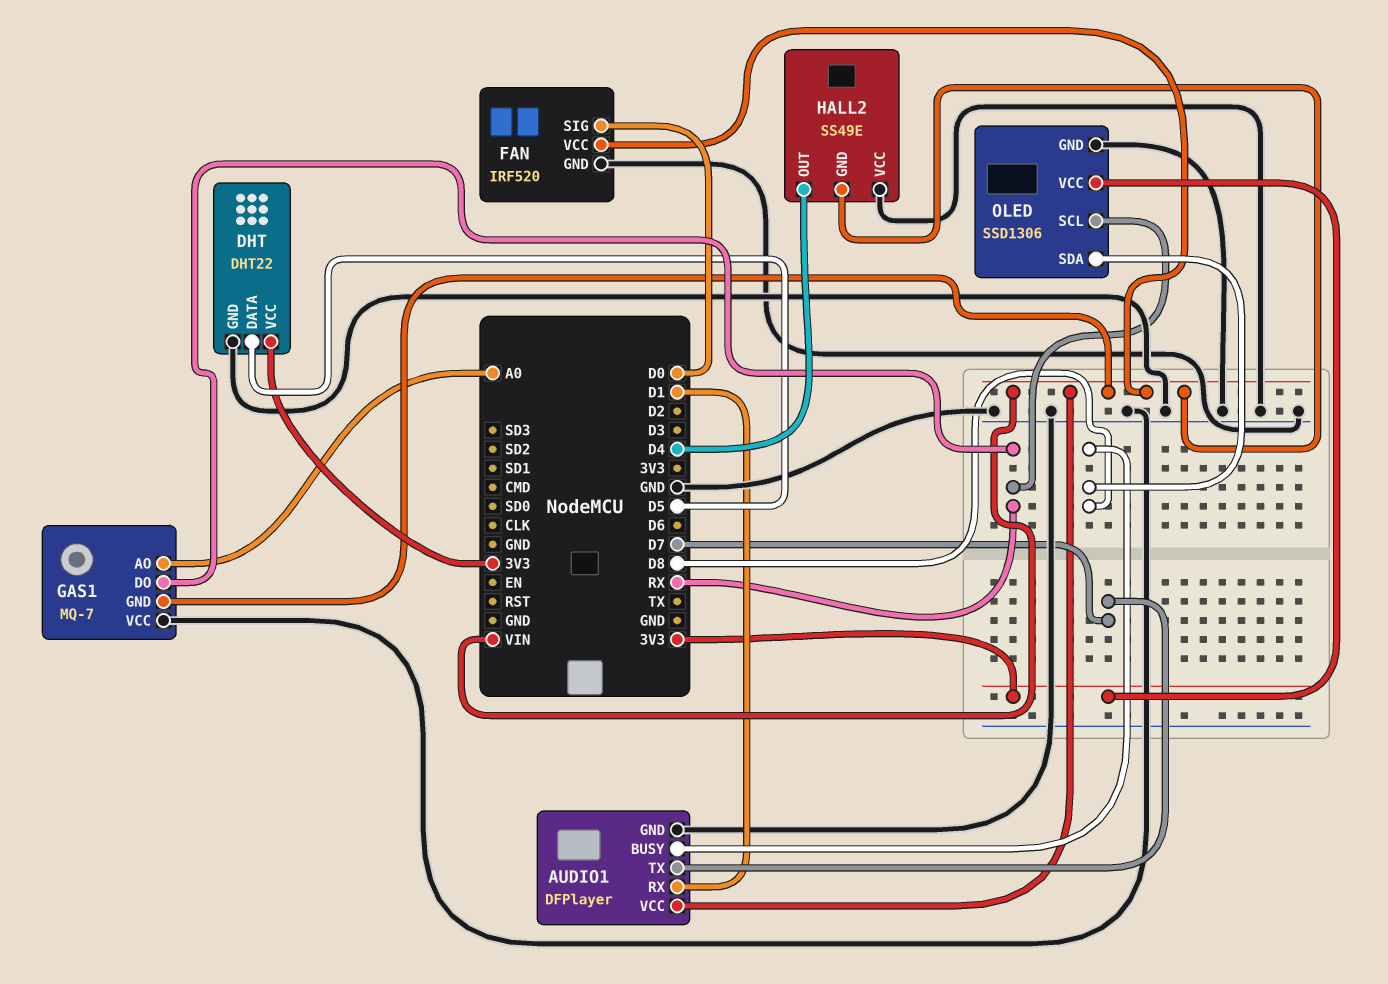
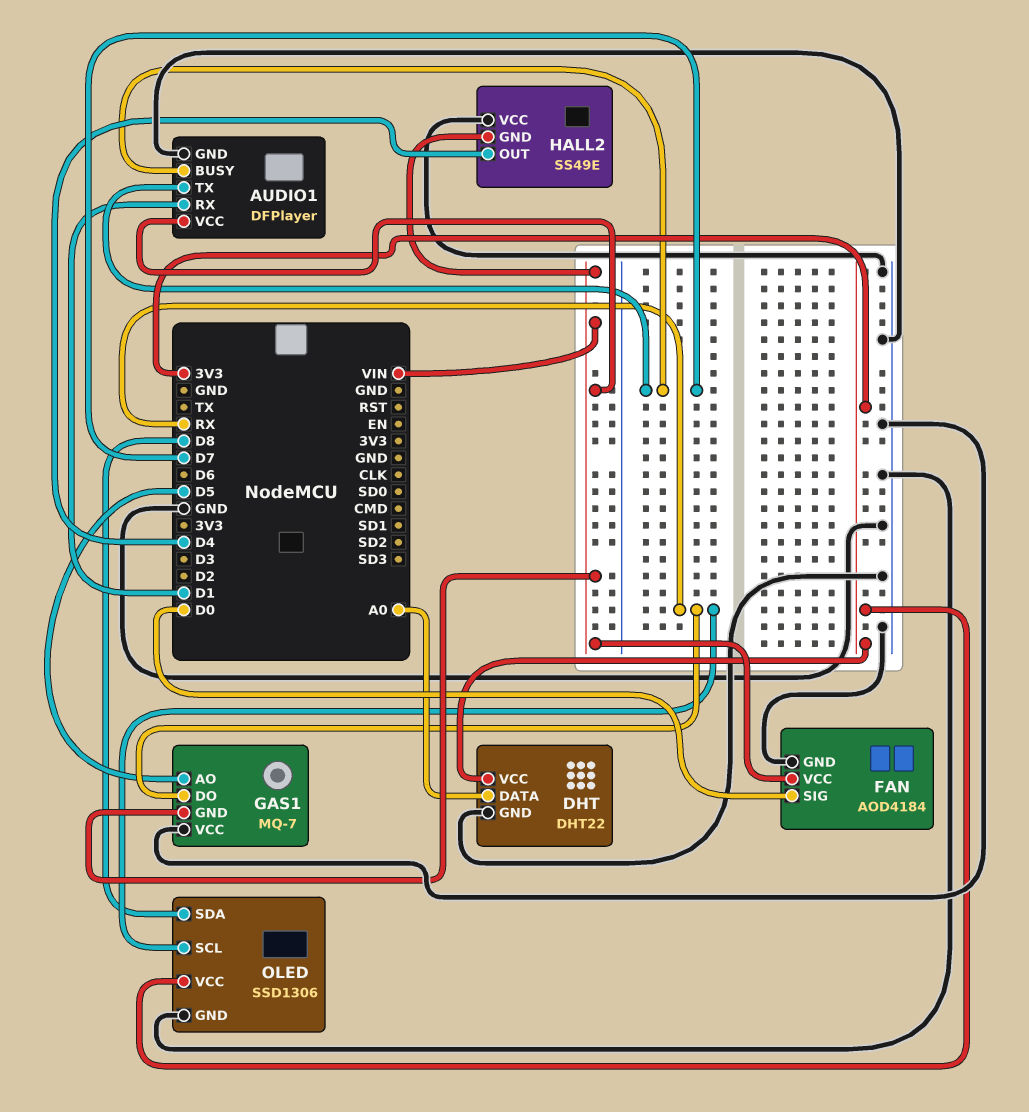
AUDIO1 pin BUSY: D8 -> D7
DHT pin DATA: D5 -> A0
FAN: IRF520 -> AOD4184
GAS1 pin AO: A0 -> D5

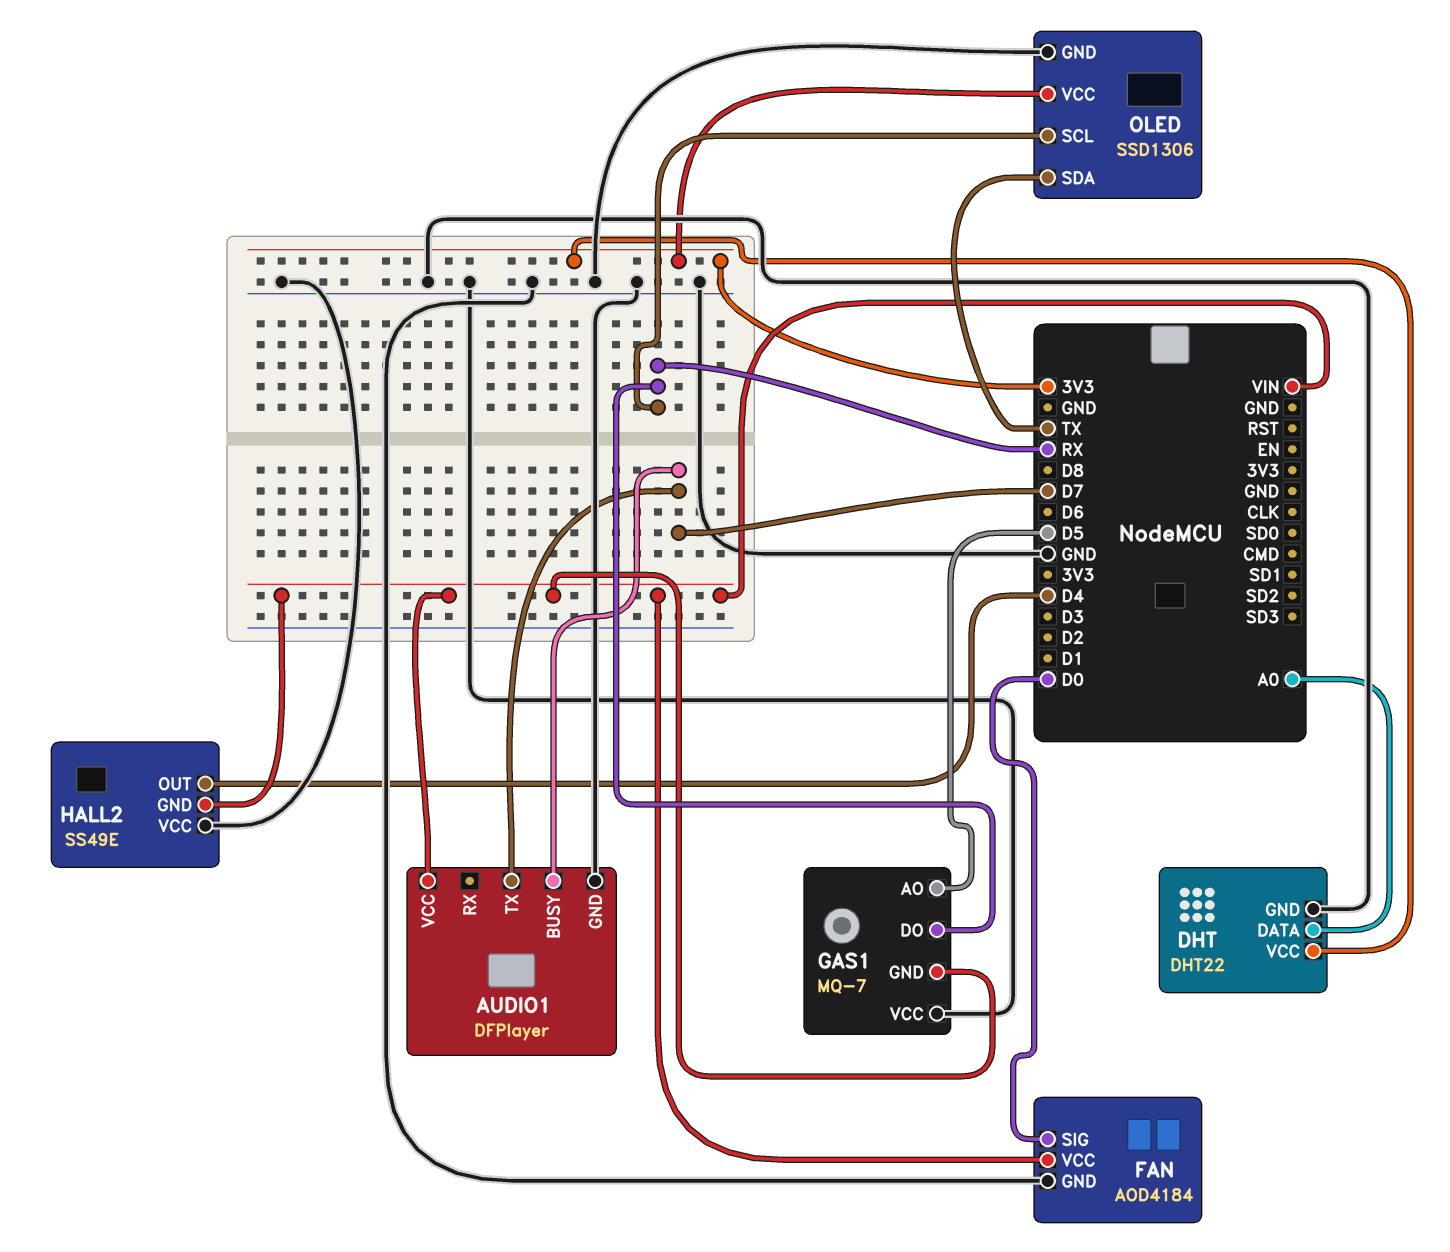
AUDIO1 pin RX: D1 -> none
OLED pin SDA: D8 -> TX

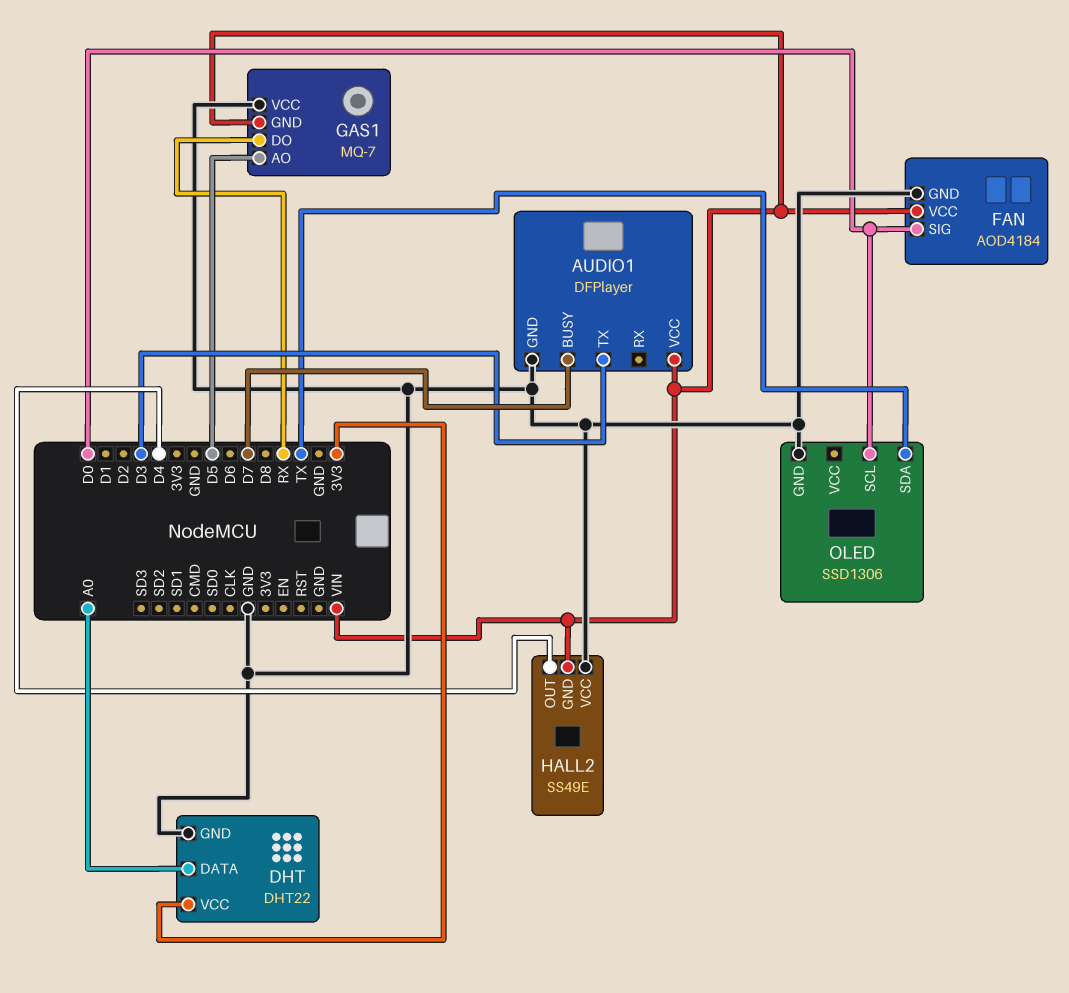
AUDIO1 pin TX: D7 -> D3
OLED pin SCL: RX -> D0
OLED pin VCC: 3V3 -> none

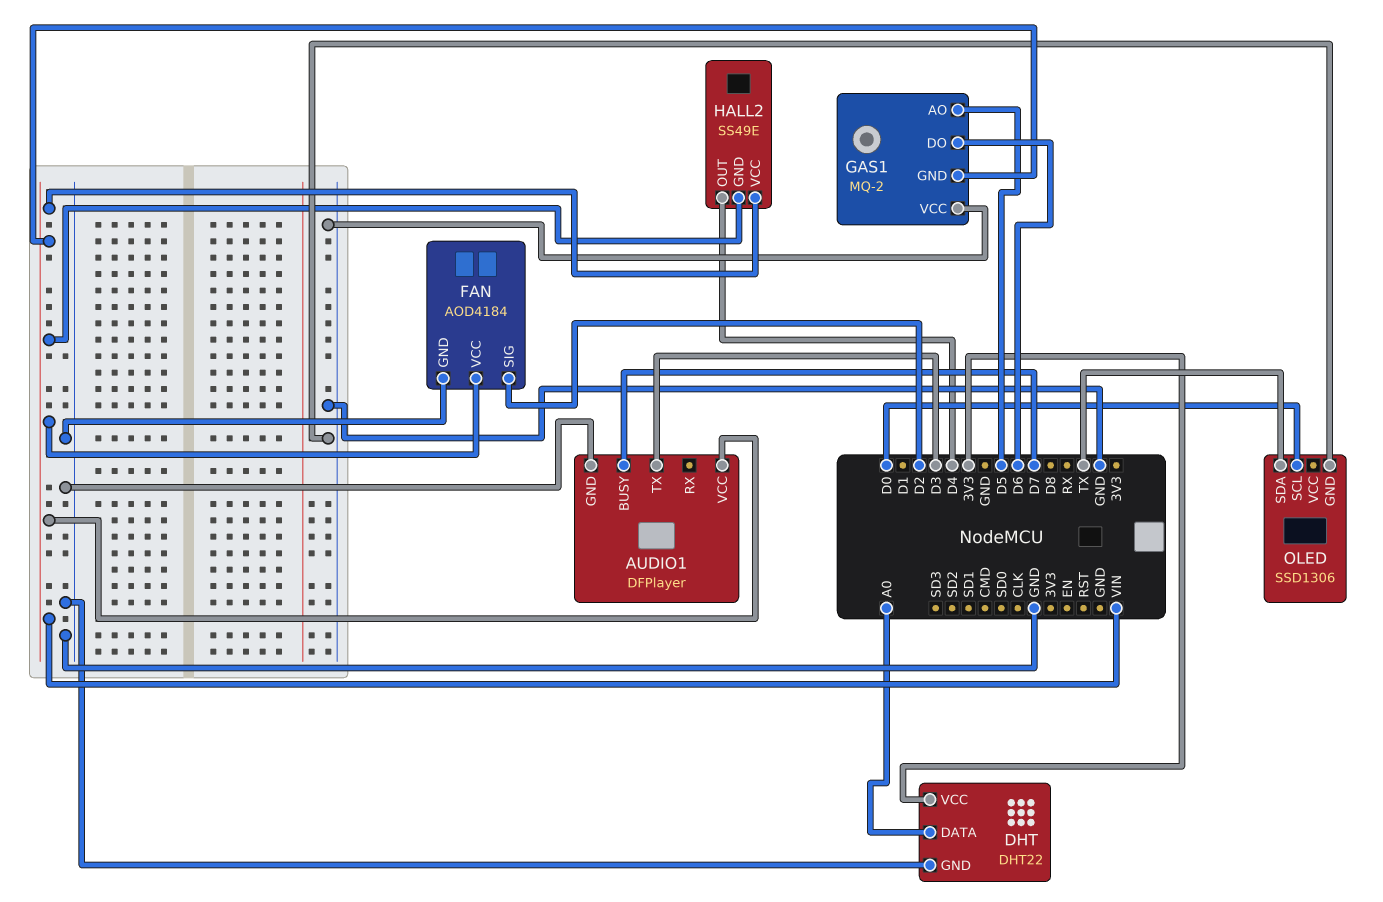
FAN pin SIG: D0 -> D2
GAS1: MQ-7 -> MQ-2
GAS1 pin DO: RX -> D6
HALL2 pin VCC: GND -> VIN

